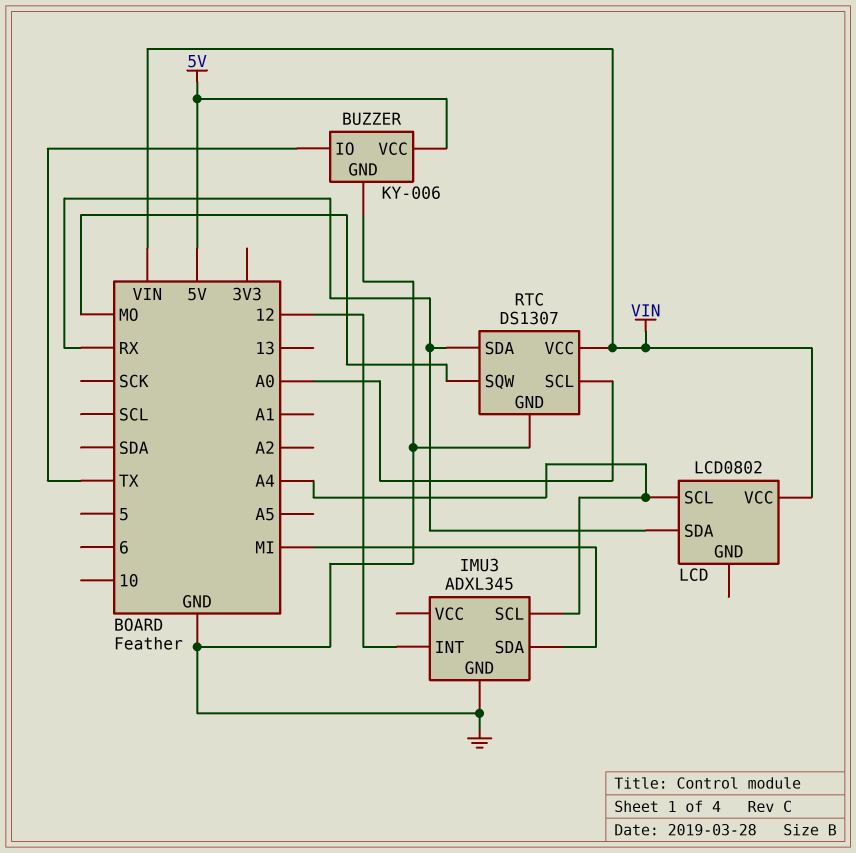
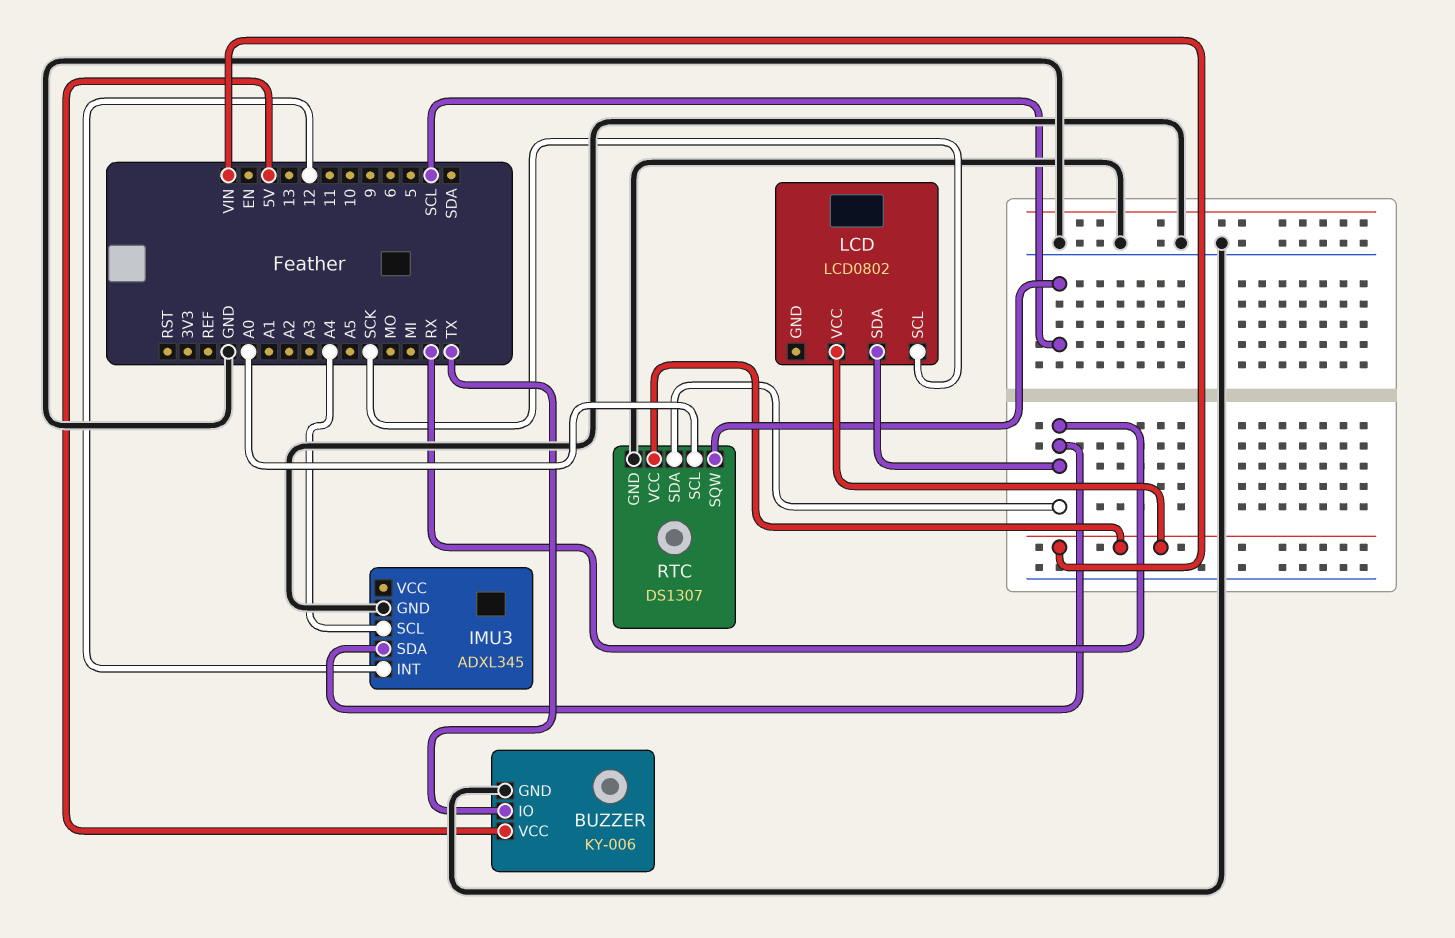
IMU3 pin SDA: MI -> RX
LCD pin SCL: A4 -> SCK
RTC pin SQW: MO -> SCL

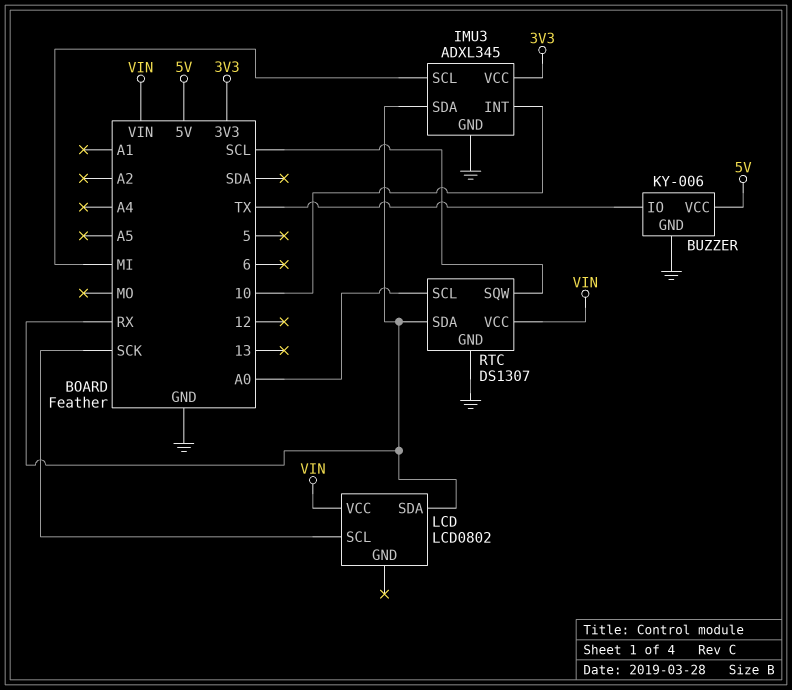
IMU3 pin INT: 12 -> 10
IMU3 pin SCL: A4 -> MI
IMU3 pin VCC: none -> 3V3

